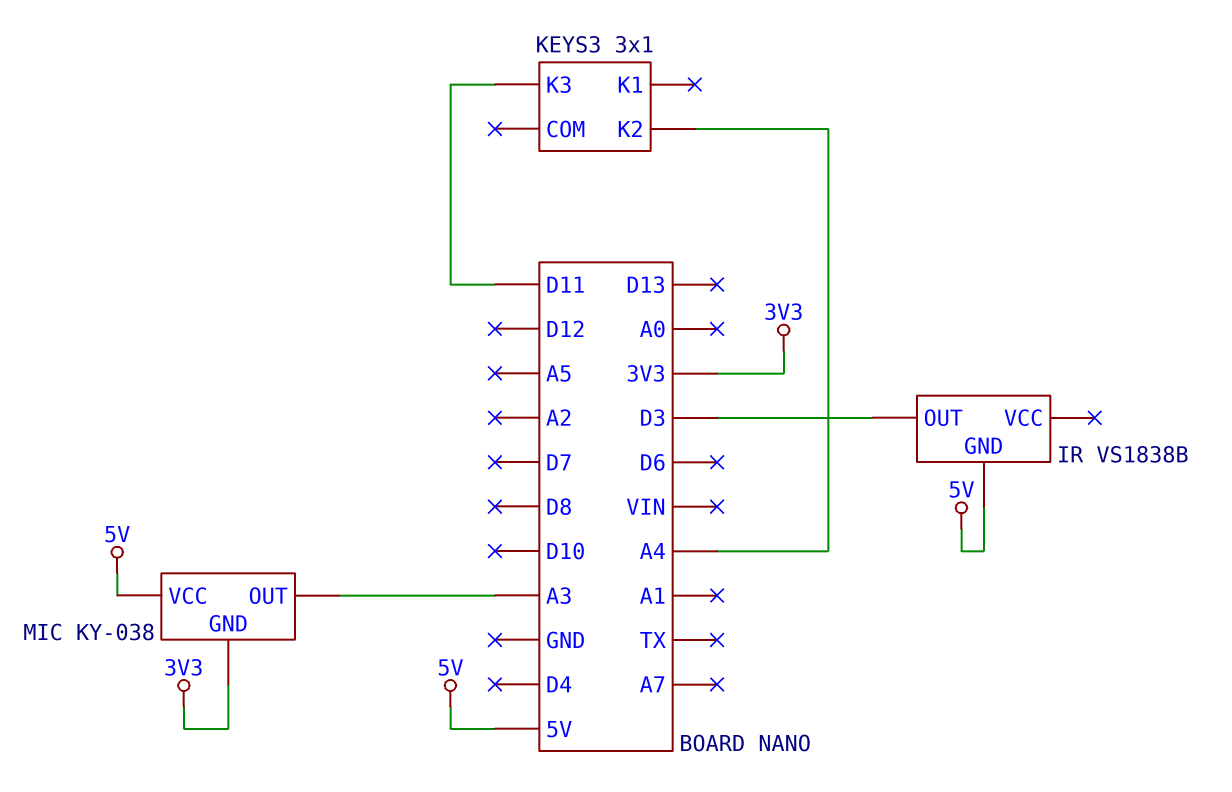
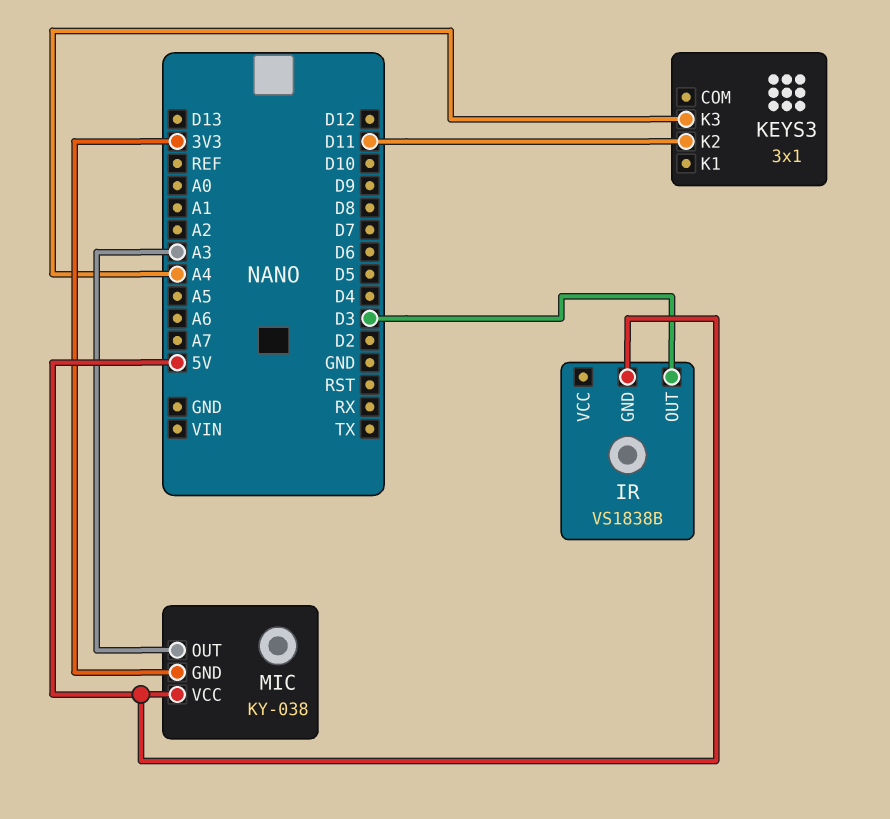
KEYS3 pin K2: A4 -> D11
KEYS3 pin K3: D11 -> A4

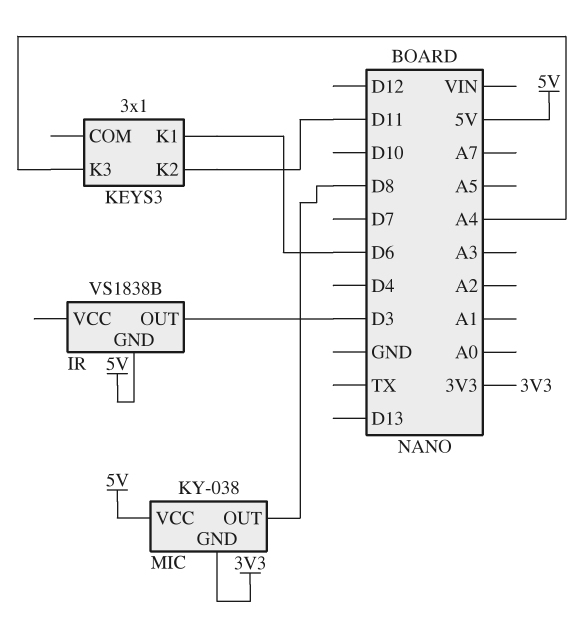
KEYS3 pin K1: none -> D6
MIC pin OUT: A3 -> D8

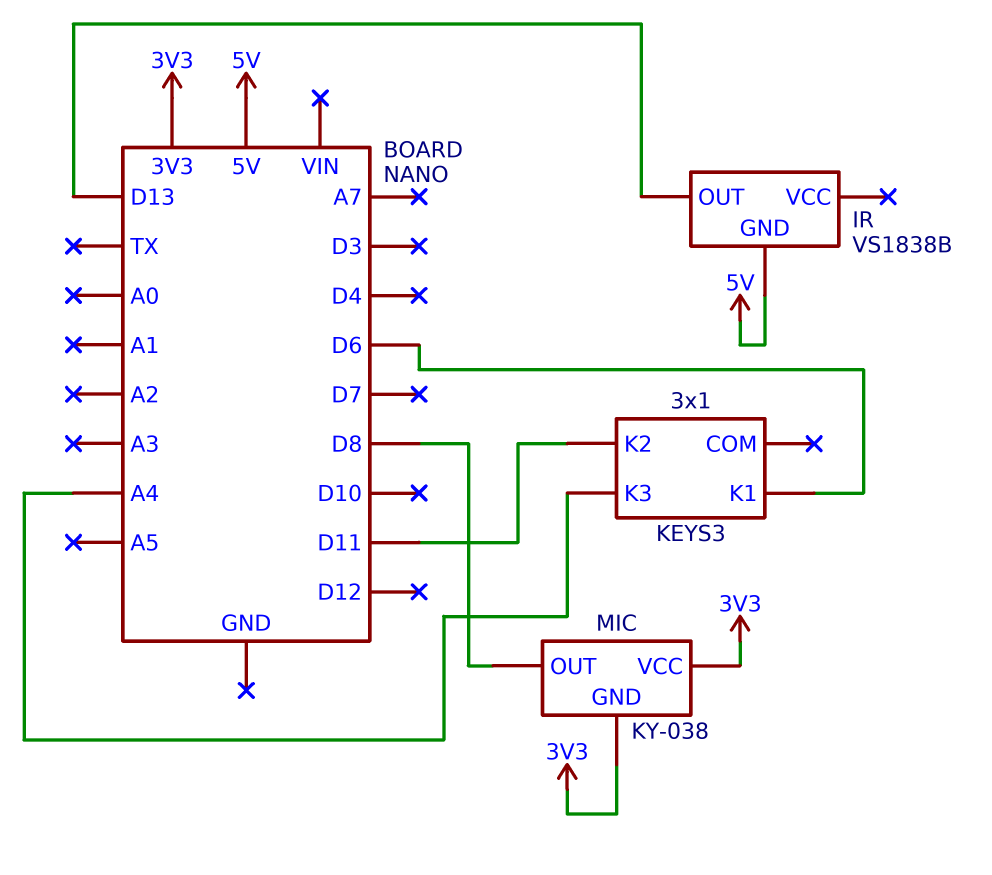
IR pin OUT: D3 -> D13
MIC pin VCC: 5V -> 3V3

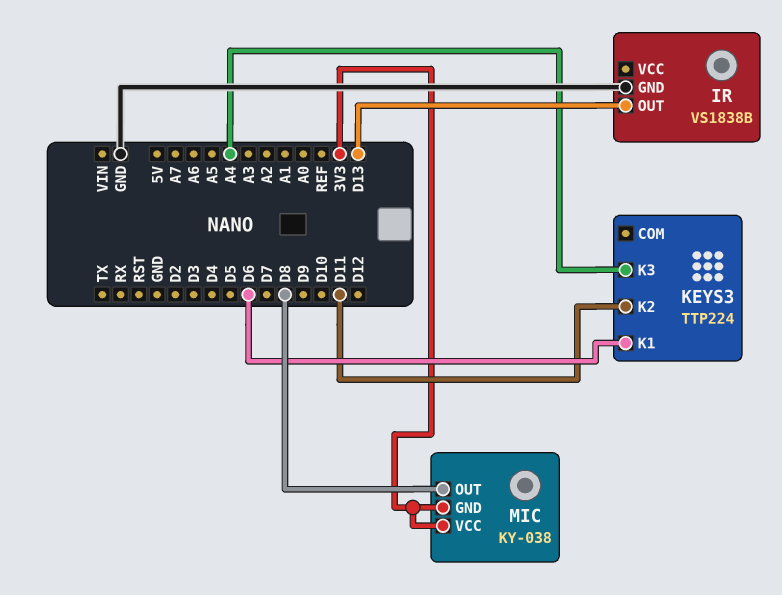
IR pin GND: 5V -> GND
KEYS3: 3x1 -> TTP224

